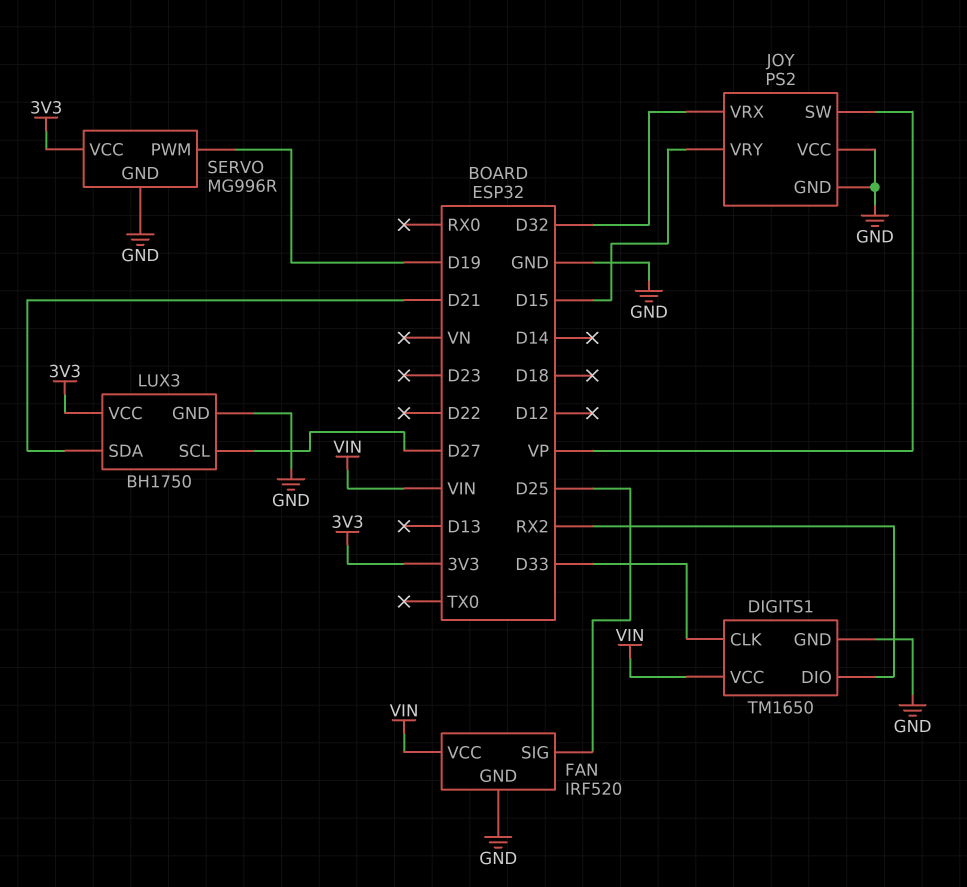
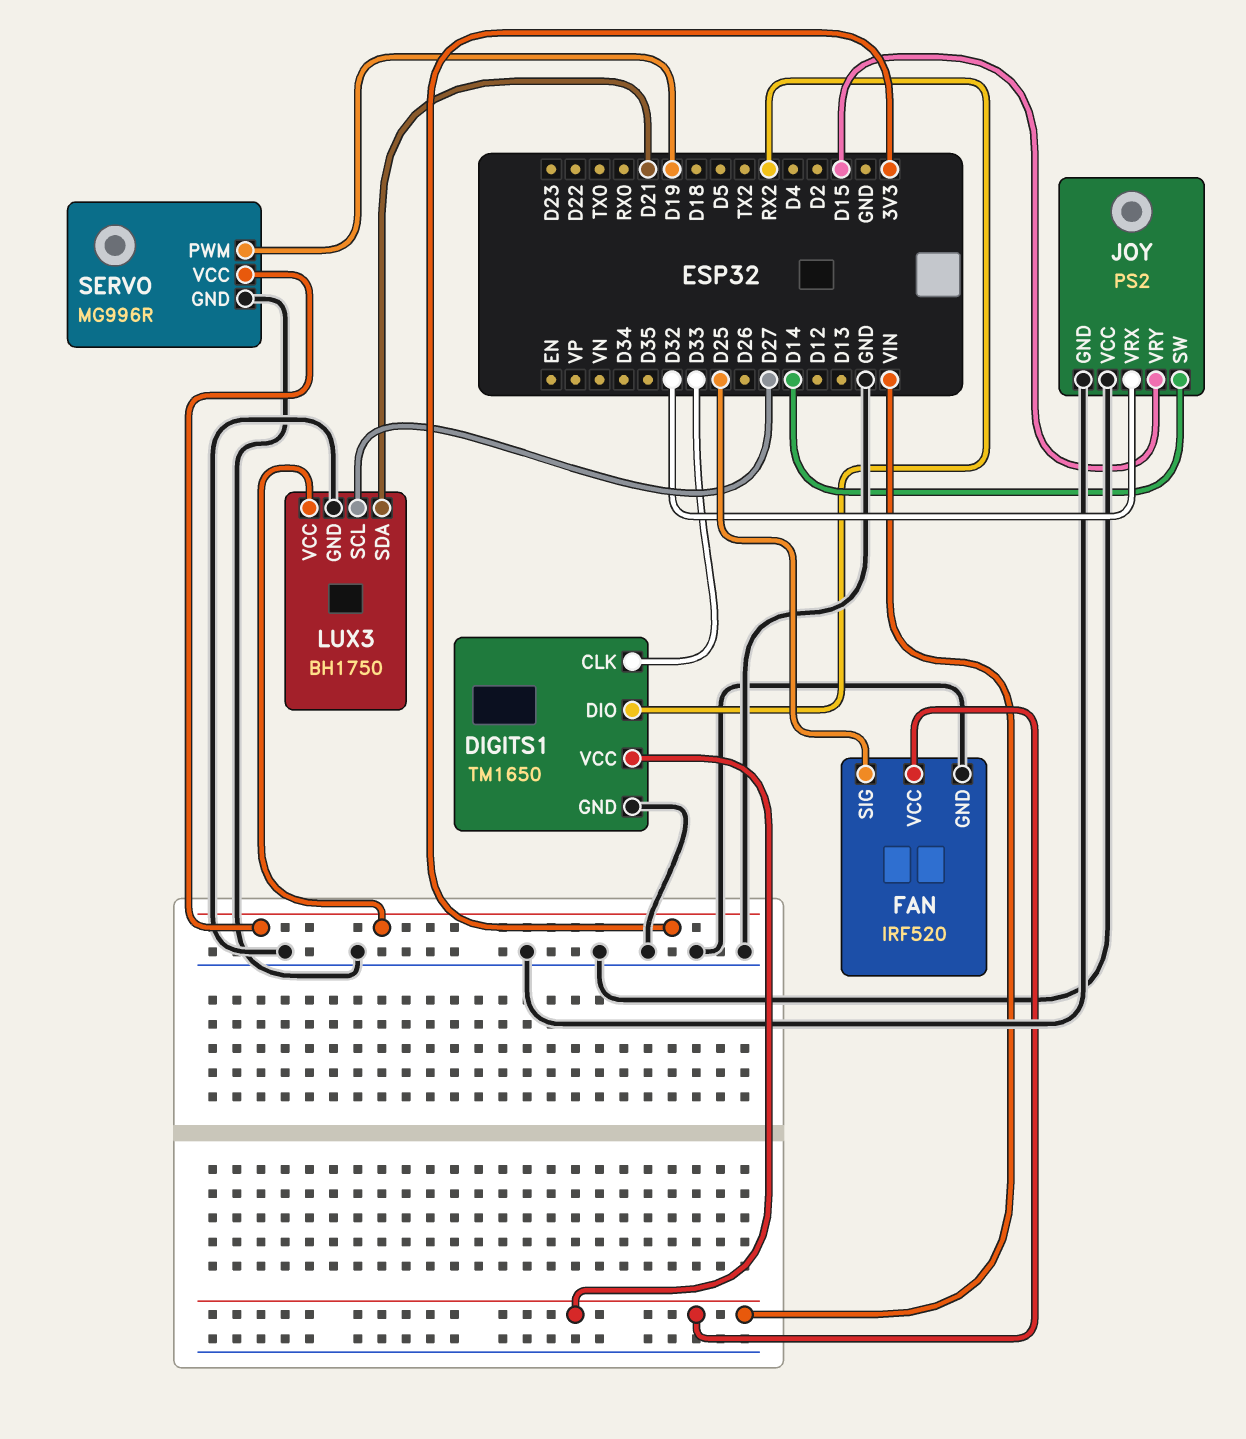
JOY pin SW: VP -> D14

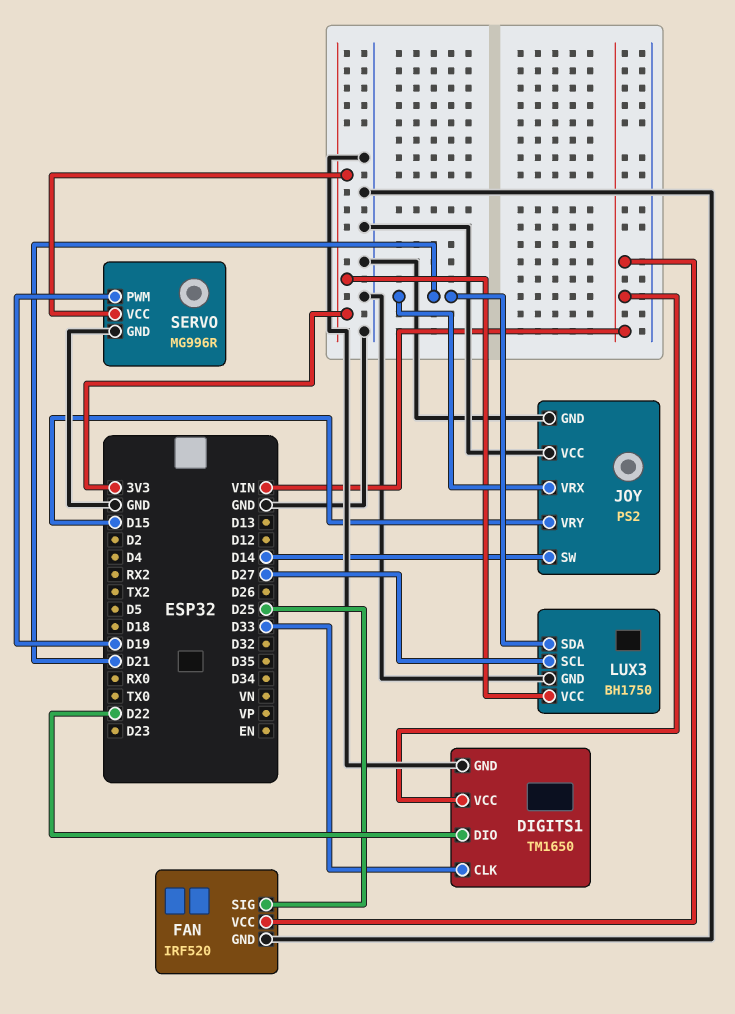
DIGITS1 pin DIO: RX2 -> D22
JOY pin VRX: D32 -> D21

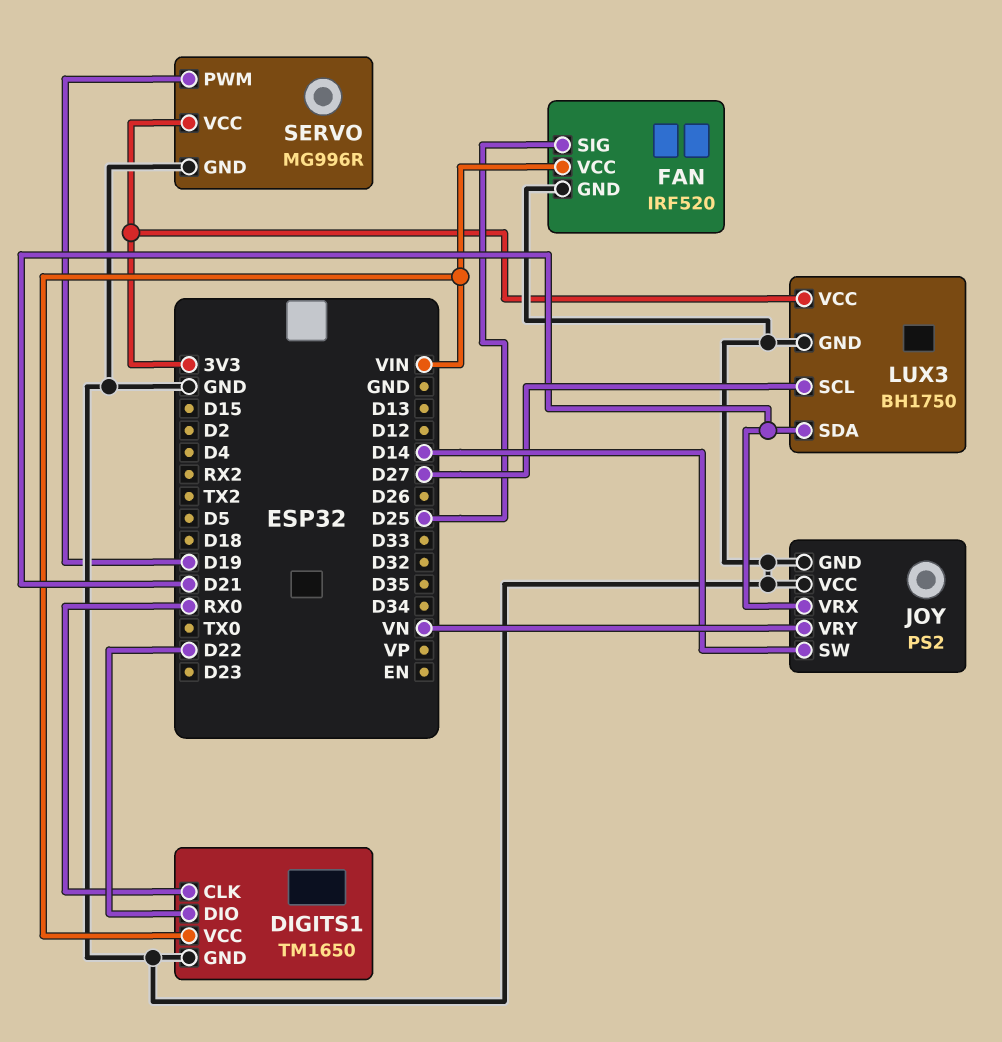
DIGITS1 pin CLK: D33 -> RX0
JOY pin VRY: D15 -> VN

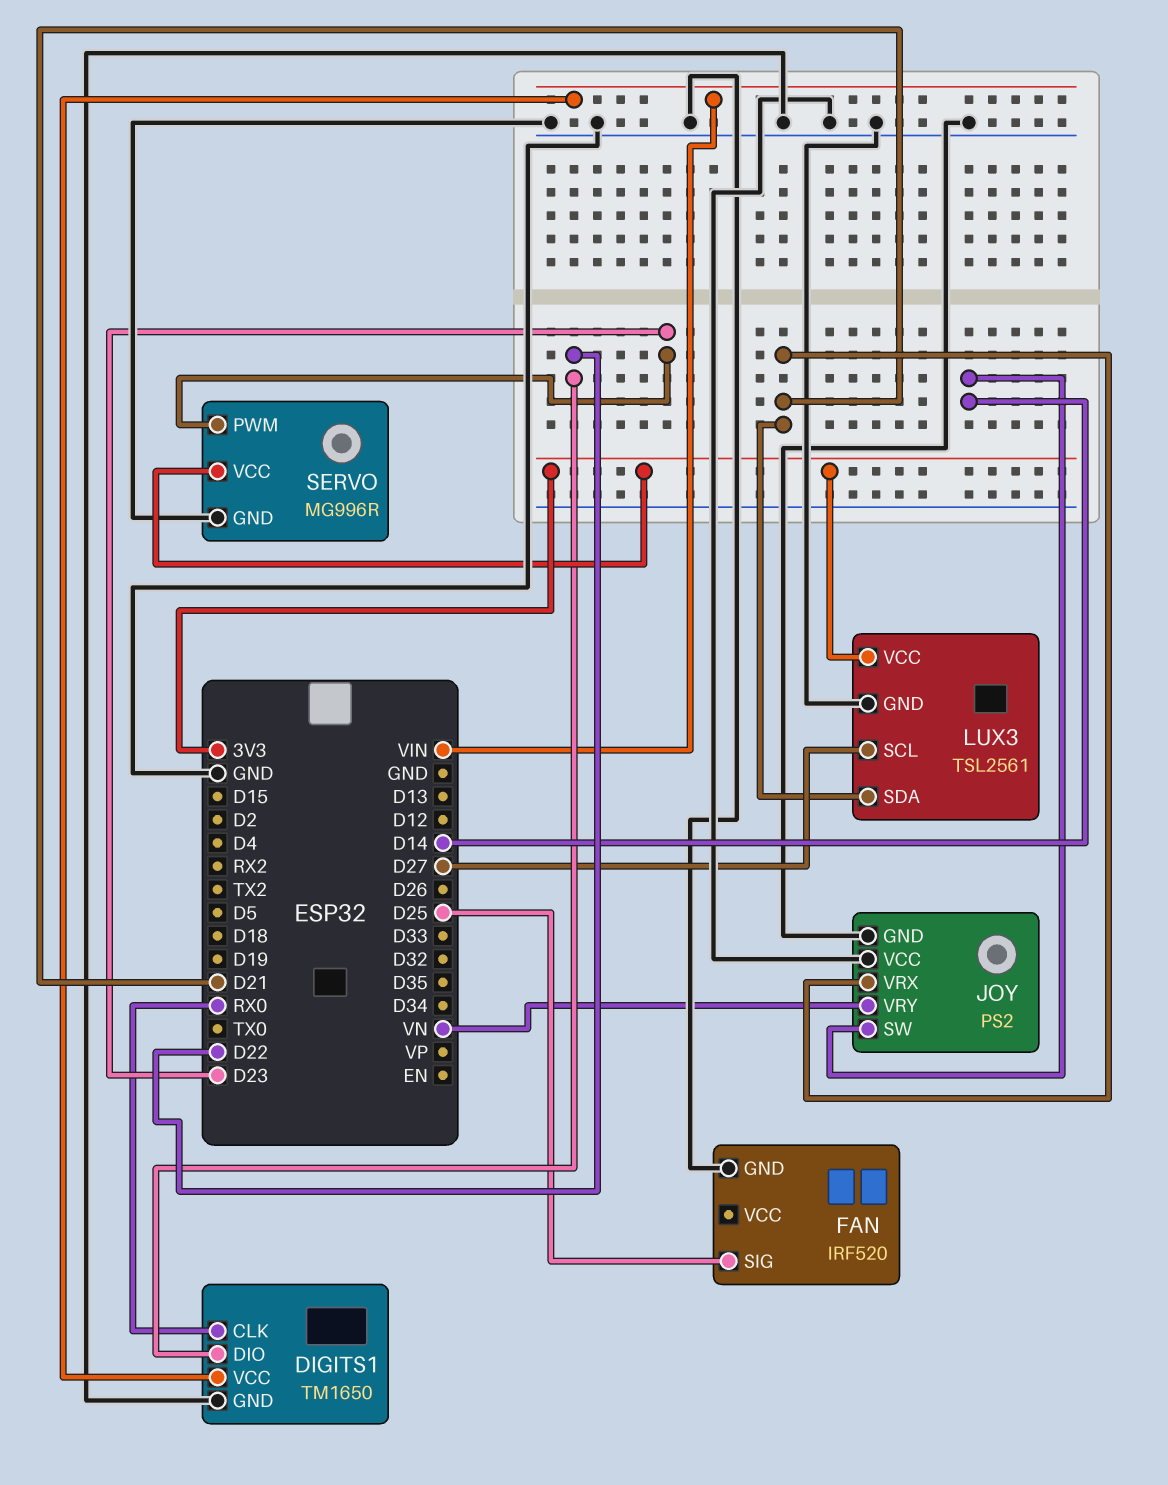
FAN pin VCC: VIN -> none
LUX3: BH1750 -> TSL2561
SERVO pin PWM: D19 -> D23

